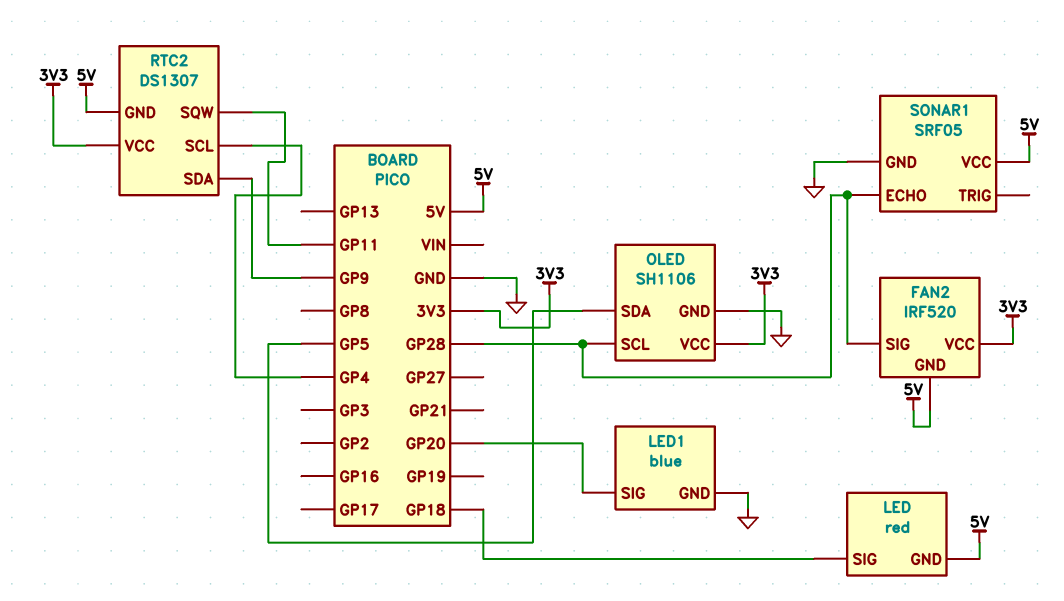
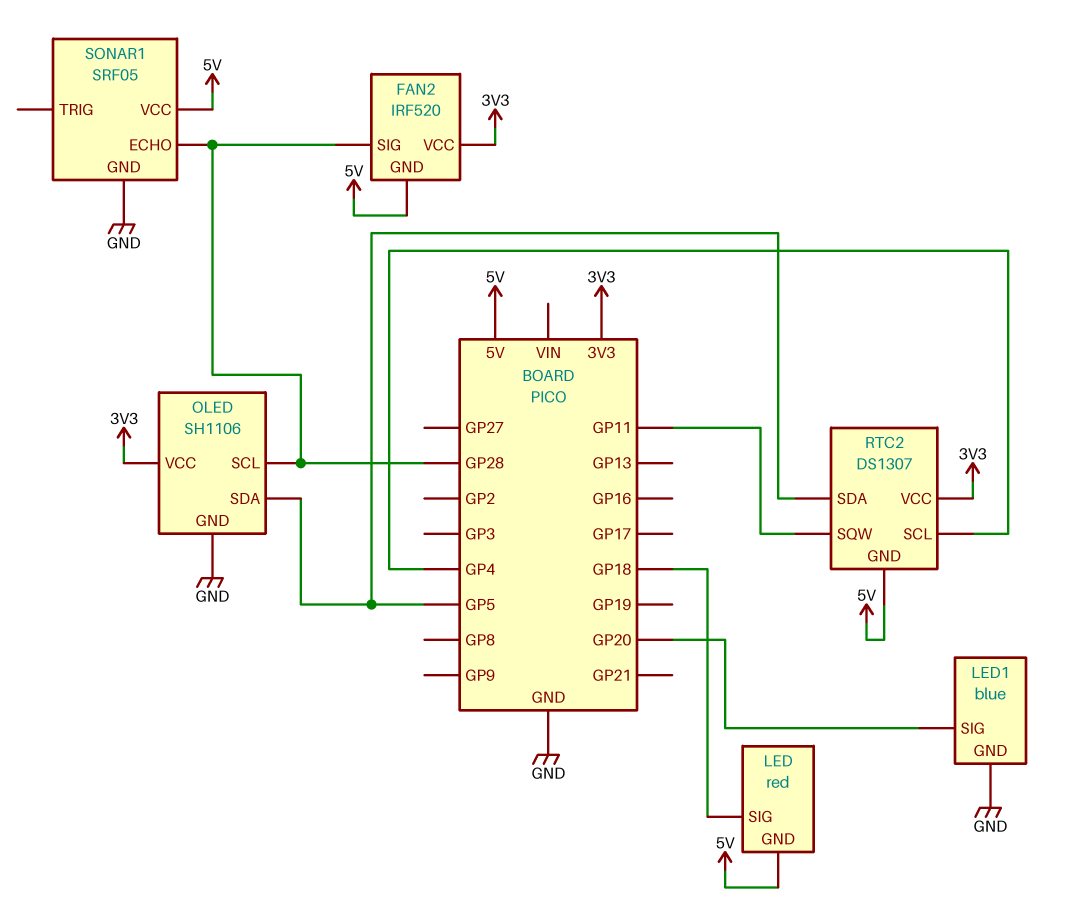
RTC2 pin SDA: GP9 -> GP5

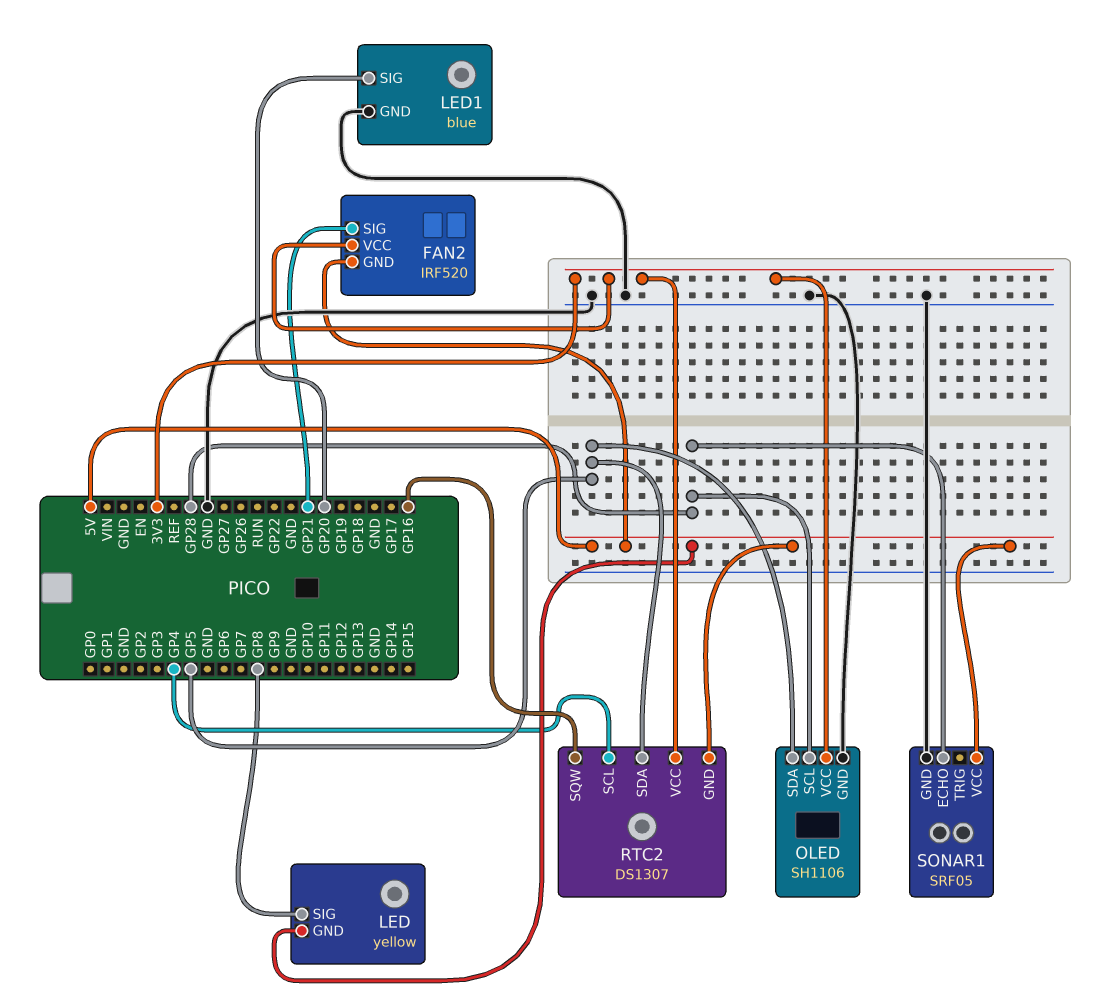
FAN2 pin SIG: GP28 -> GP21
LED: red -> yellow
LED pin SIG: GP18 -> GP8
RTC2 pin SQW: GP11 -> GP16

